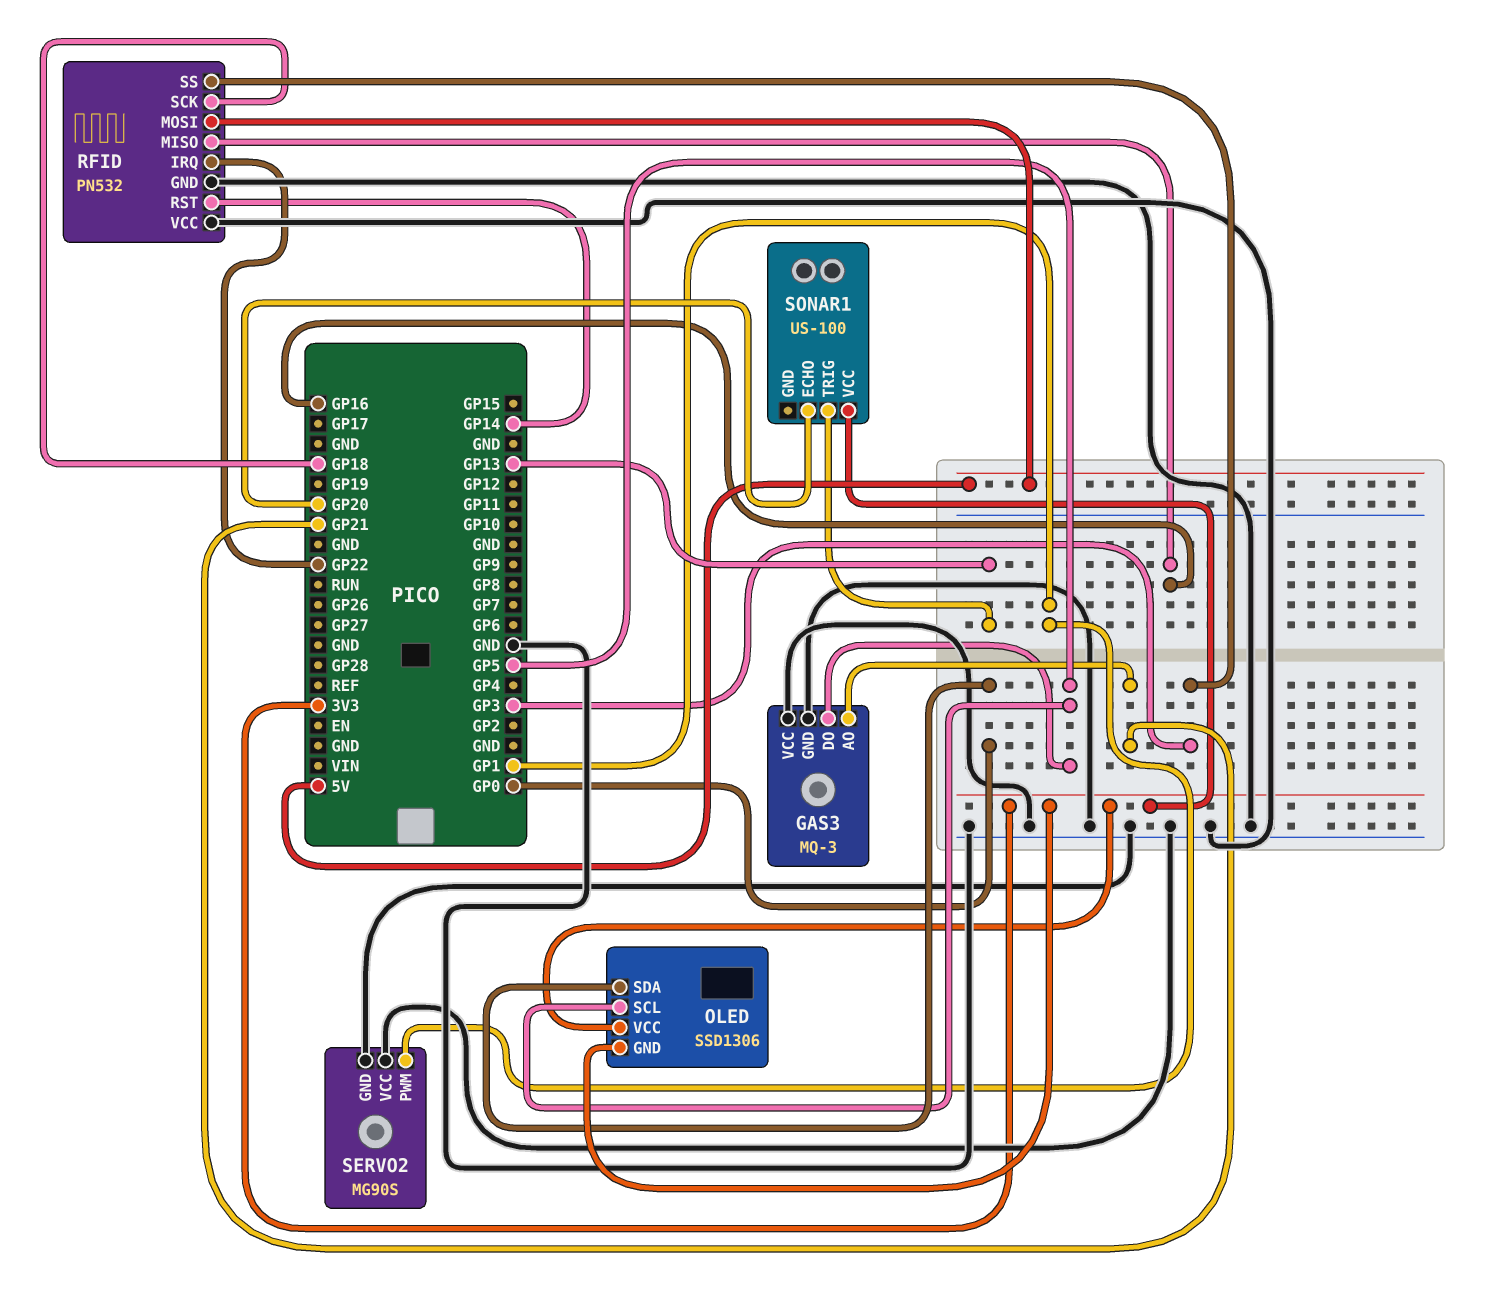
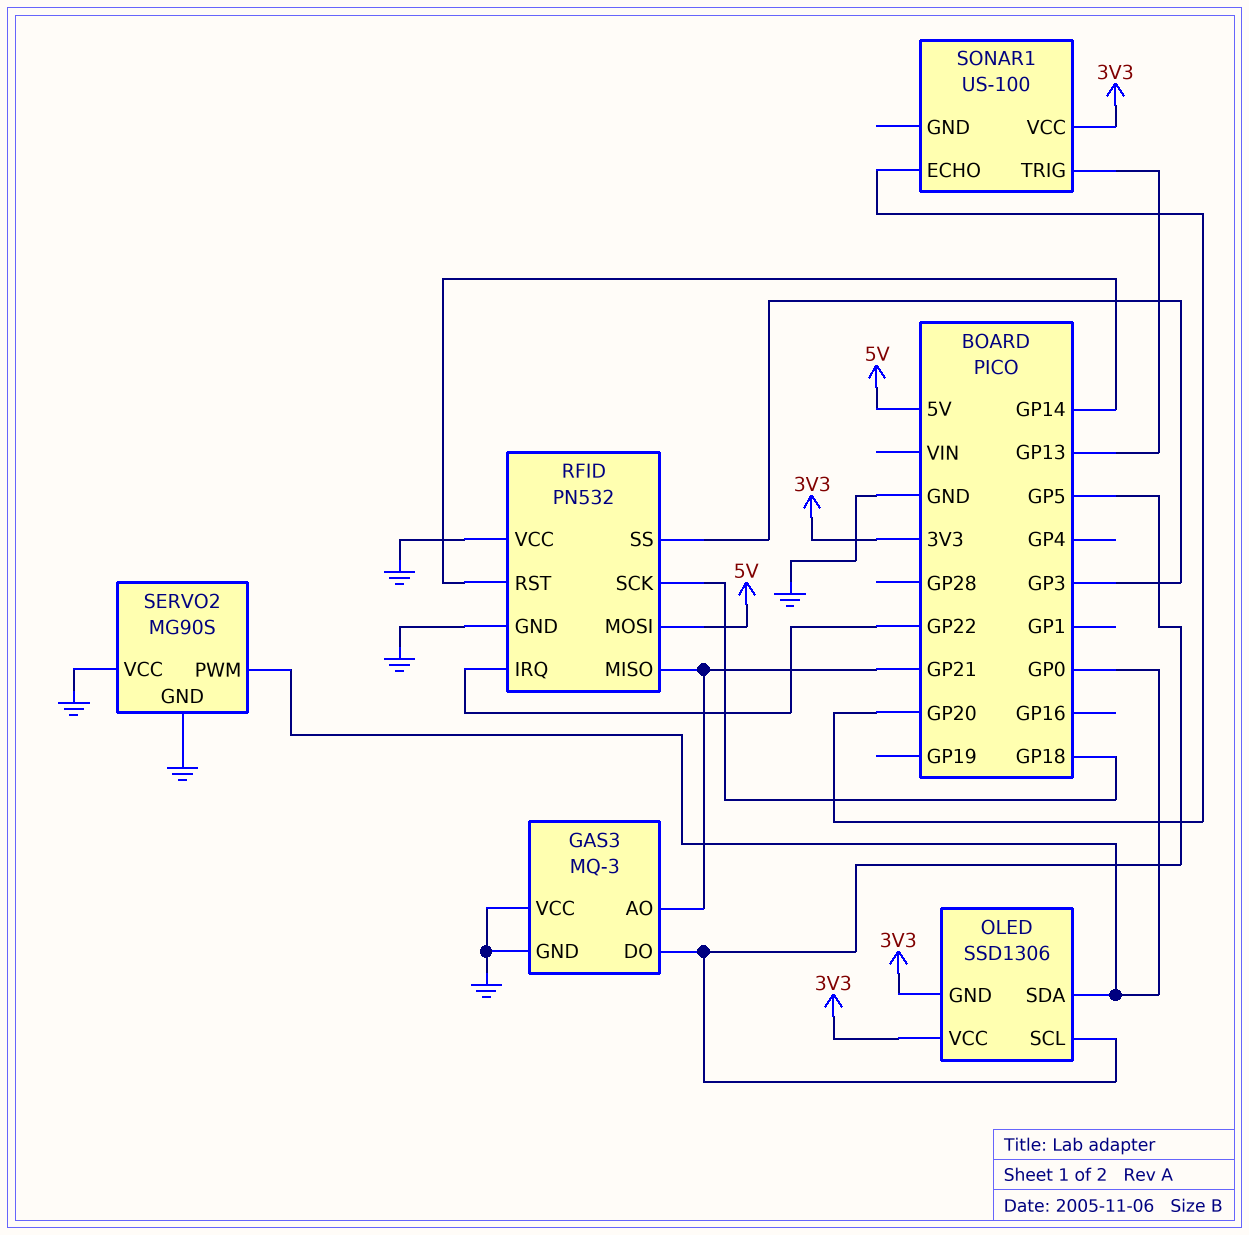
RFID pin MISO: GP16 -> GP21
SERVO2 pin PWM: GP1 -> GP0

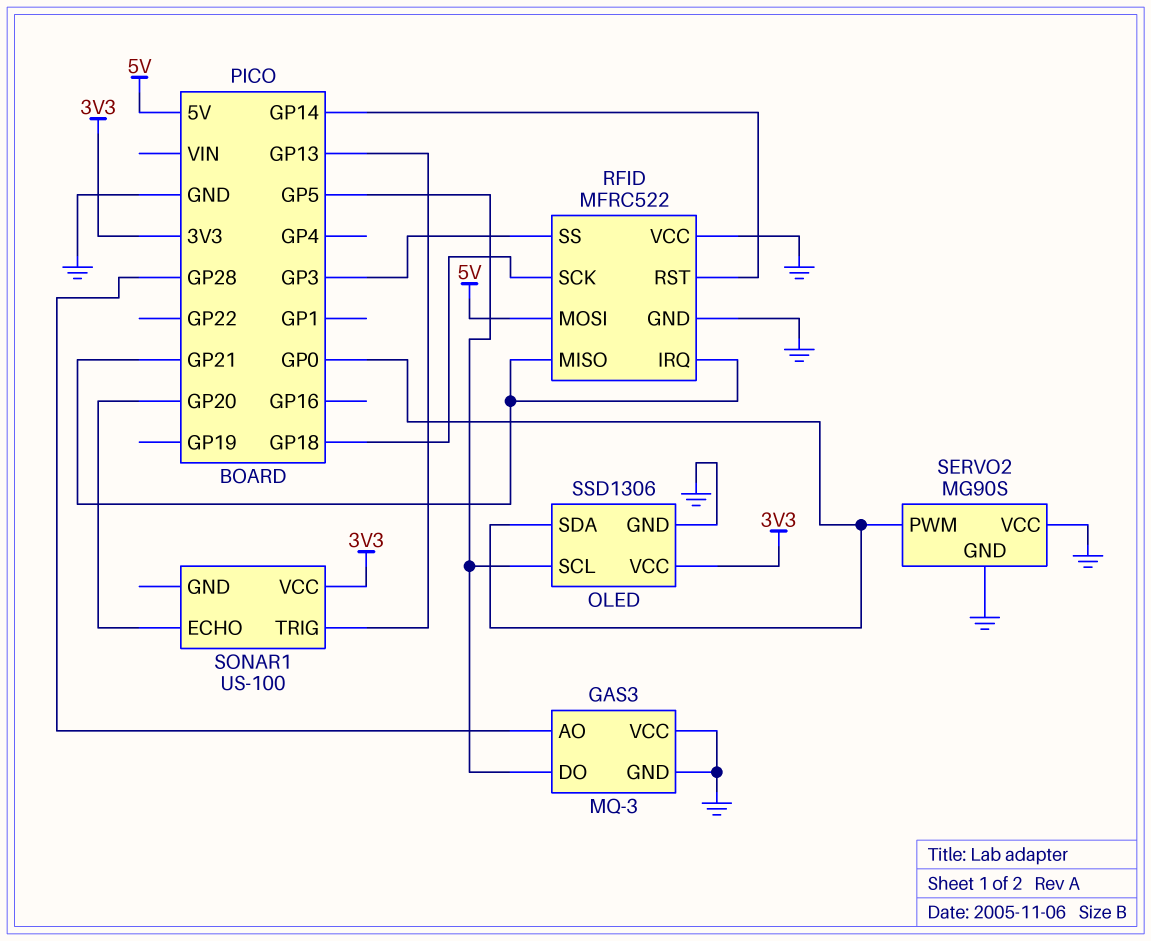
GAS3 pin AO: GP21 -> GP28
OLED pin GND: 3V3 -> GND
RFID: PN532 -> MFRC522
RFID pin IRQ: GP22 -> GP21

